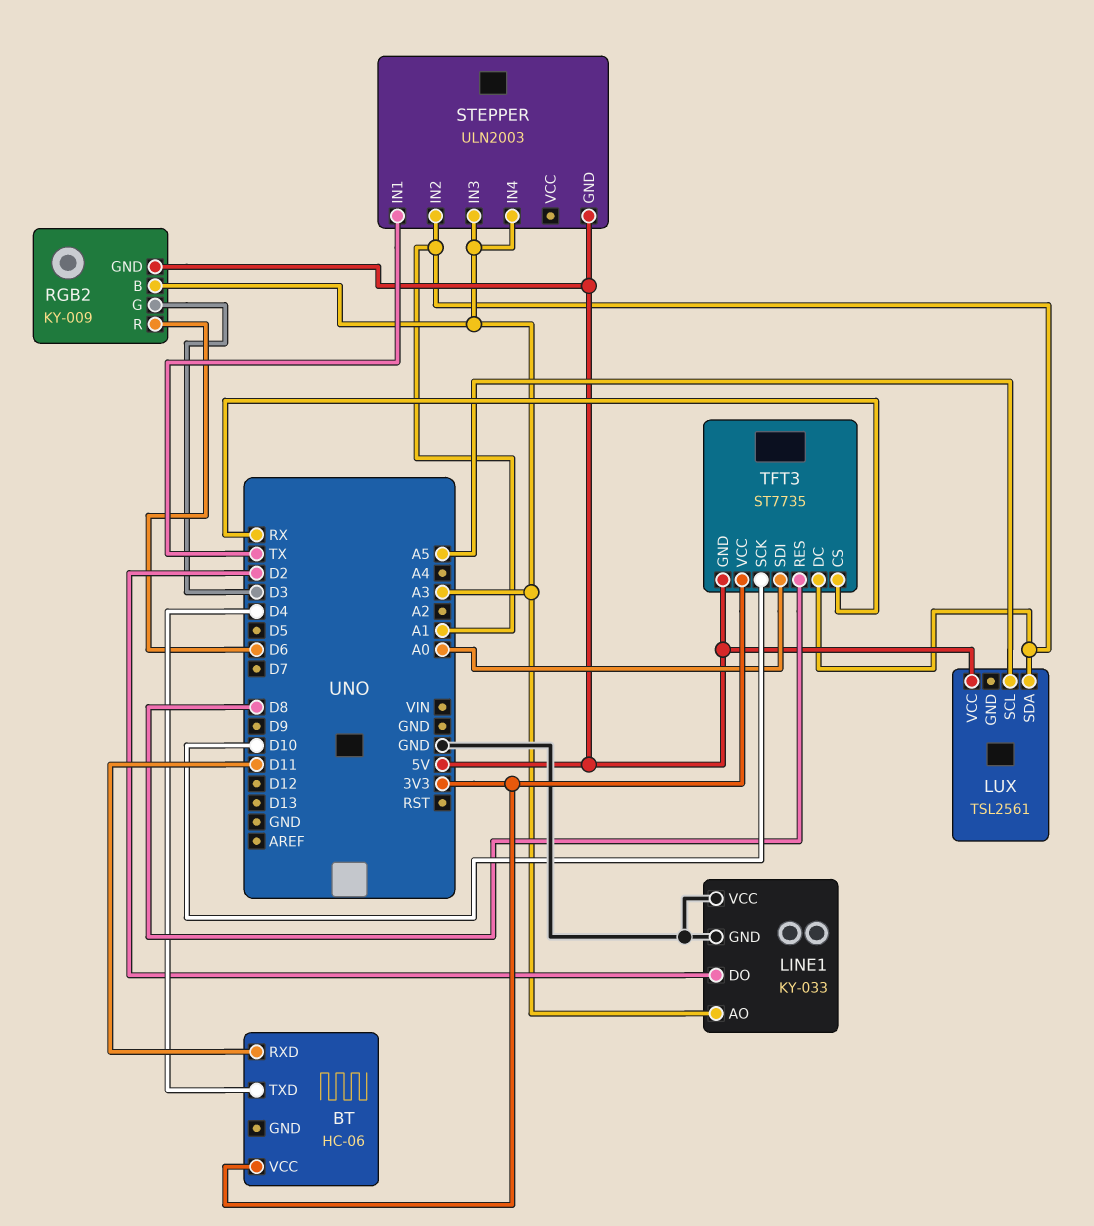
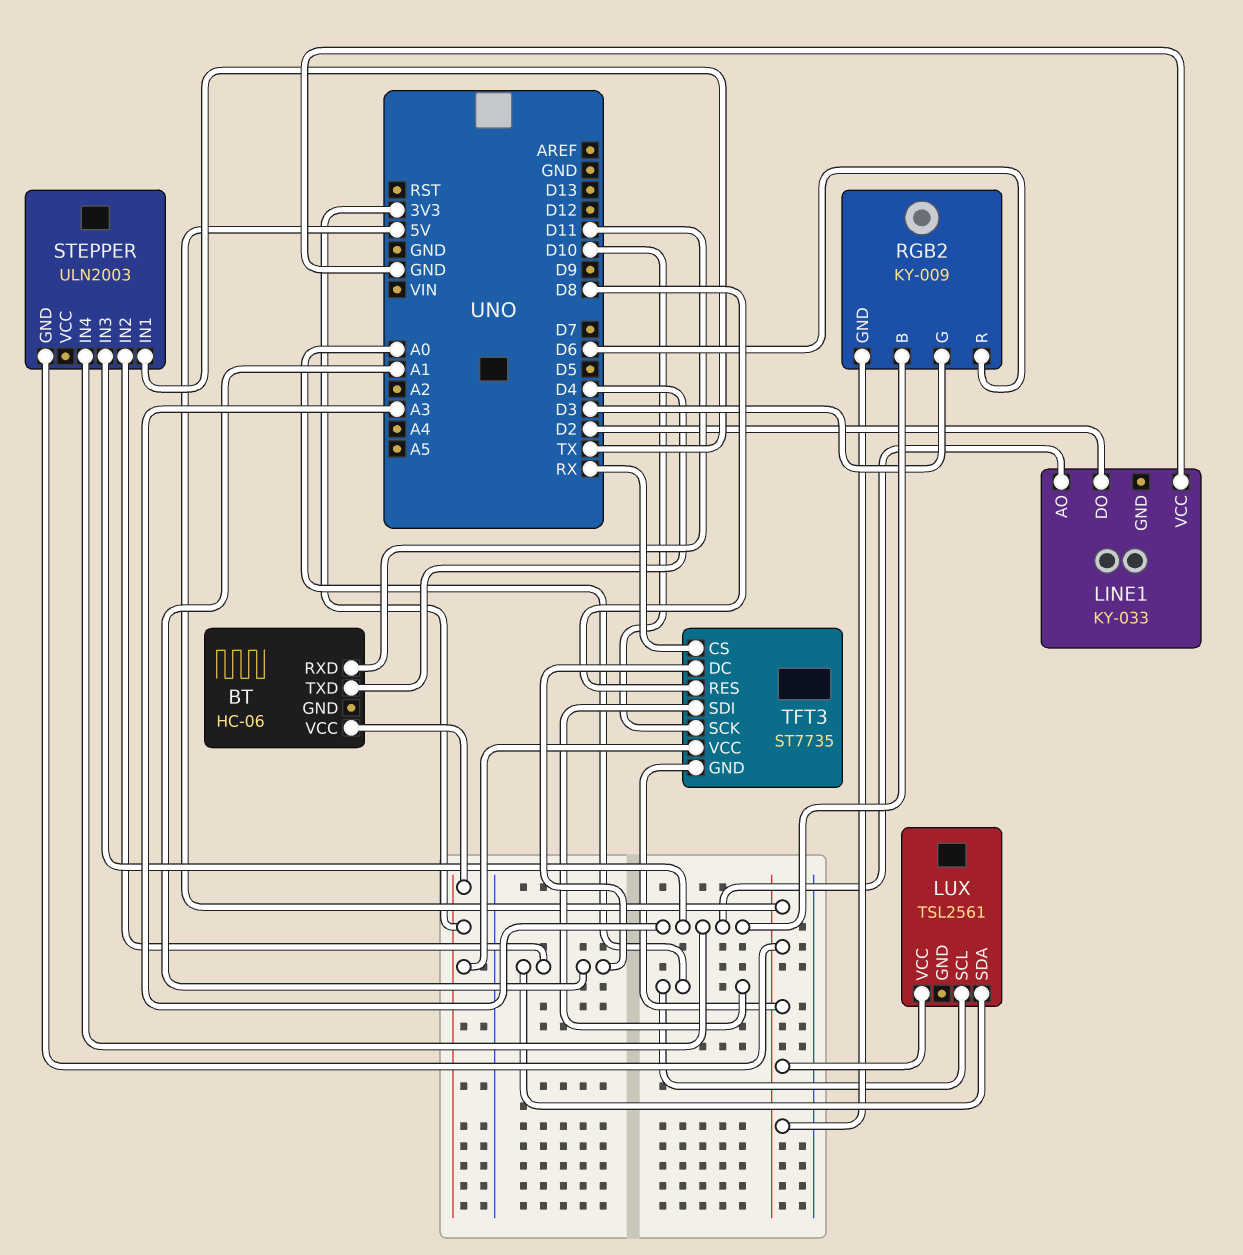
LINE1 pin GND: GND -> none
LUX pin SCL: A5 -> A0

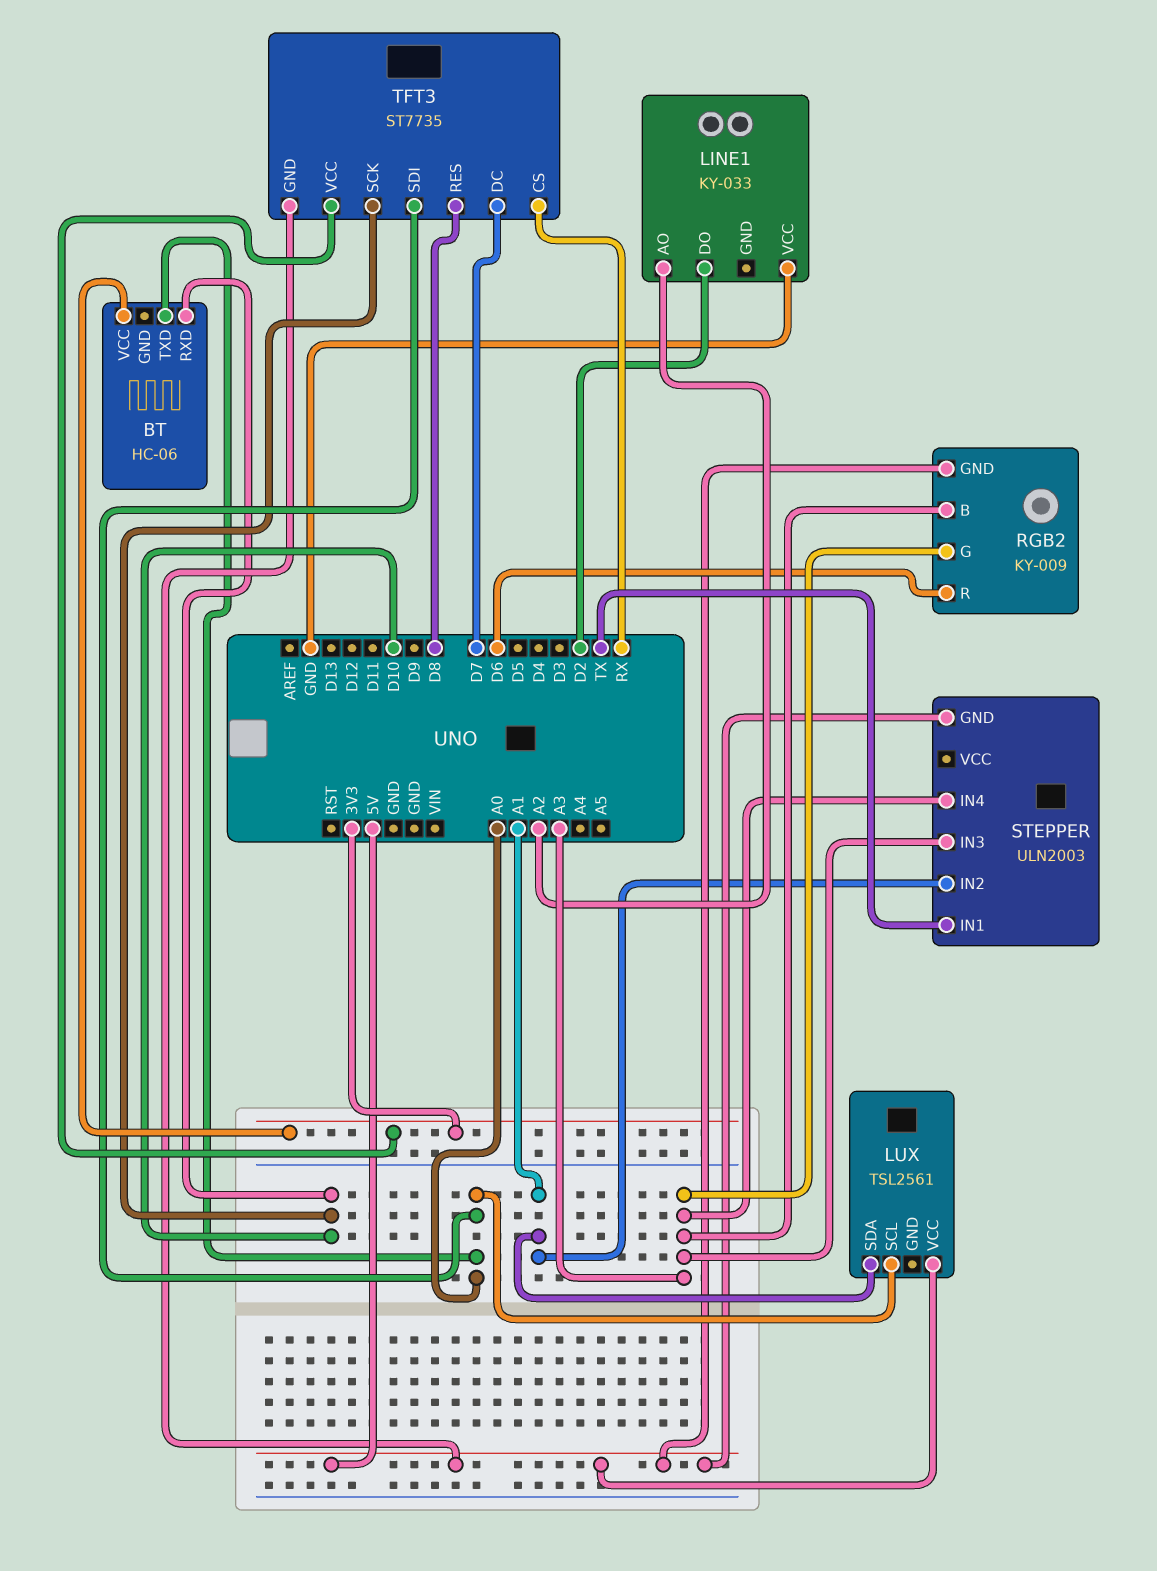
BT pin RXD: D11 -> D10
BT pin TXD: D4 -> A0
LINE1 pin AO: A3 -> A2
RGB2 pin G: D3 -> A3
TFT3 pin DC: A1 -> D7

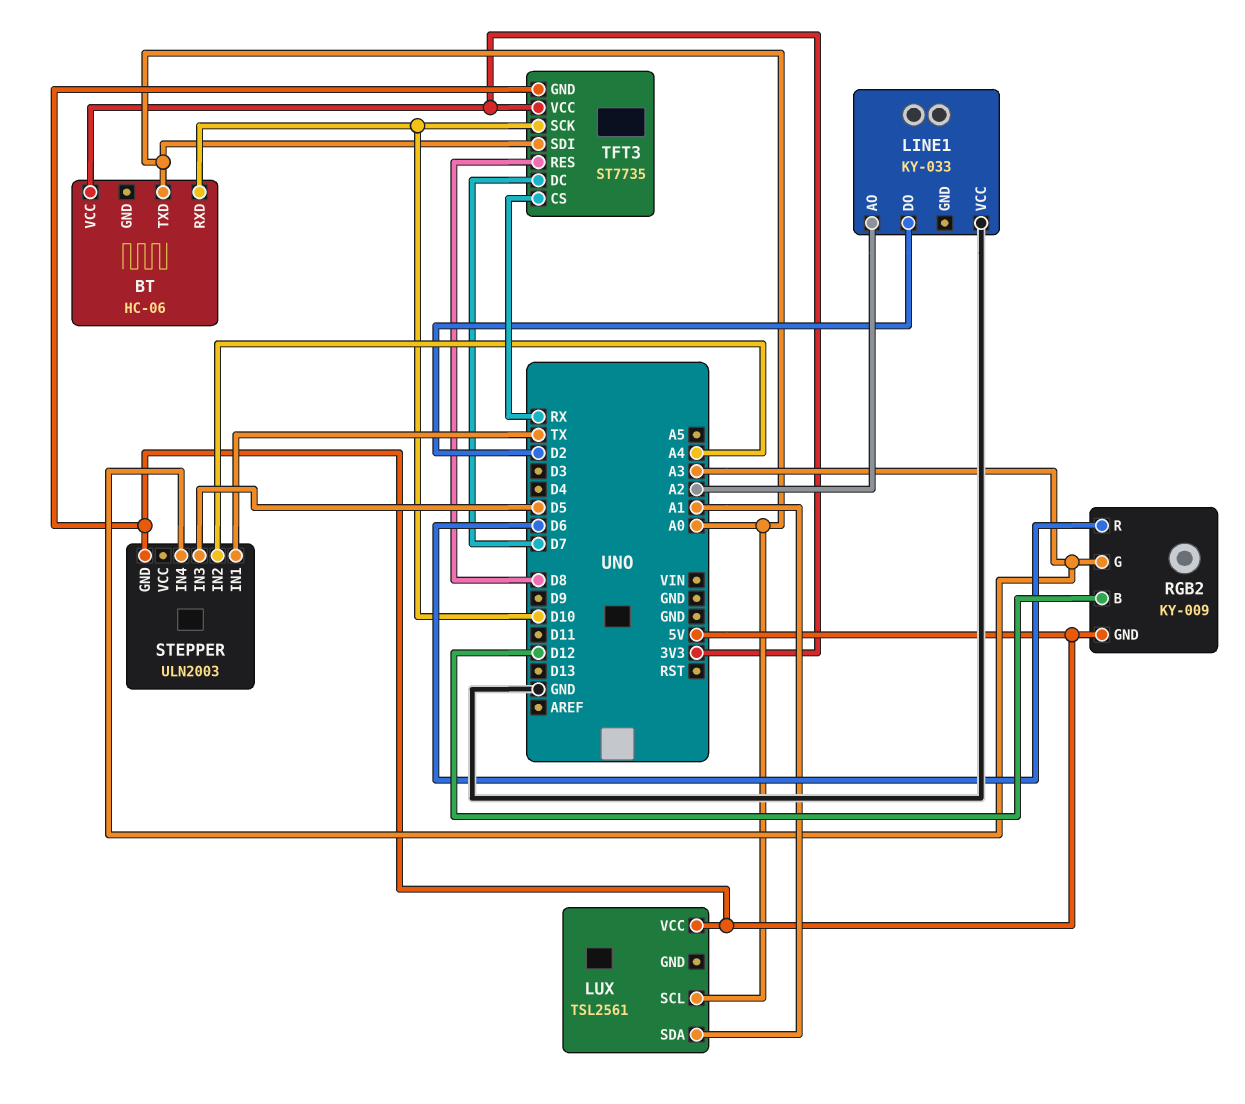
RGB2 pin B: A3 -> D12
STEPPER pin IN2: A1 -> A4
STEPPER pin IN3: A3 -> D5

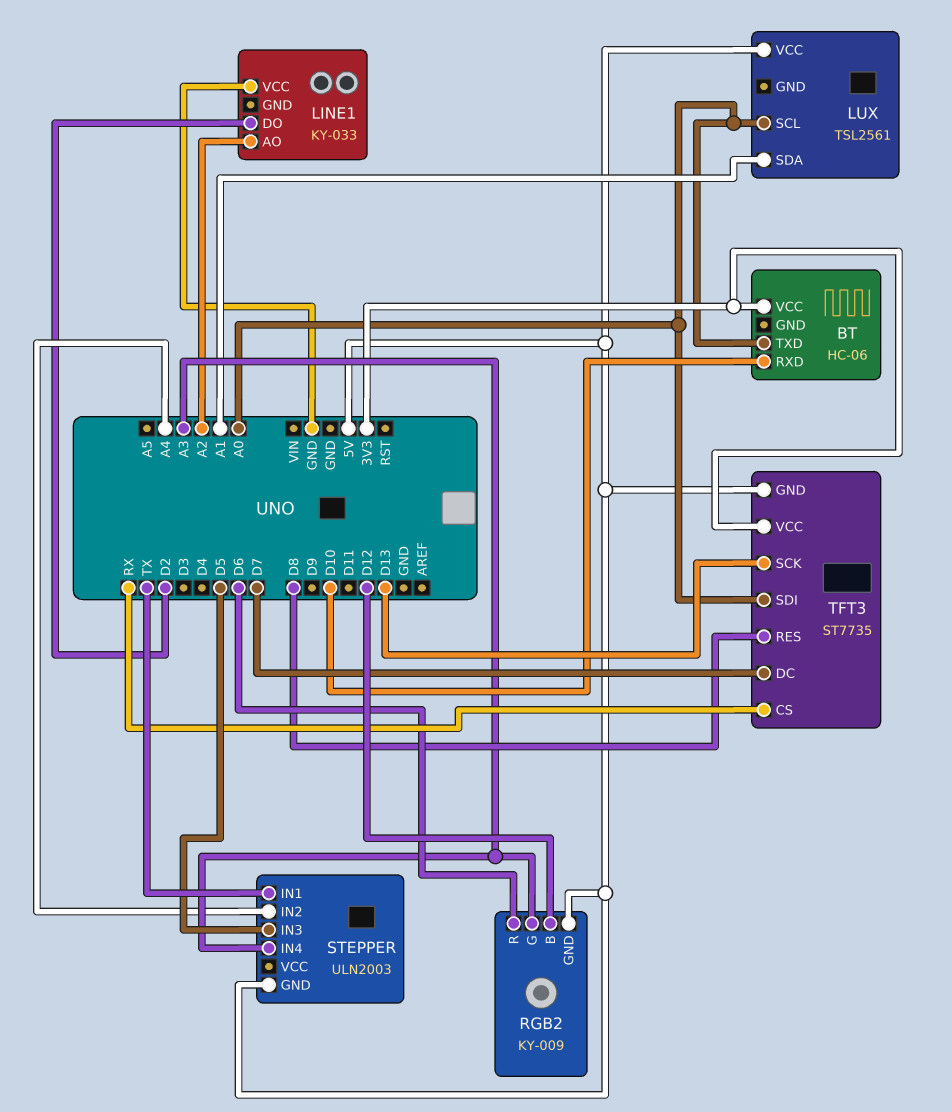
TFT3 pin SCK: D10 -> D13

